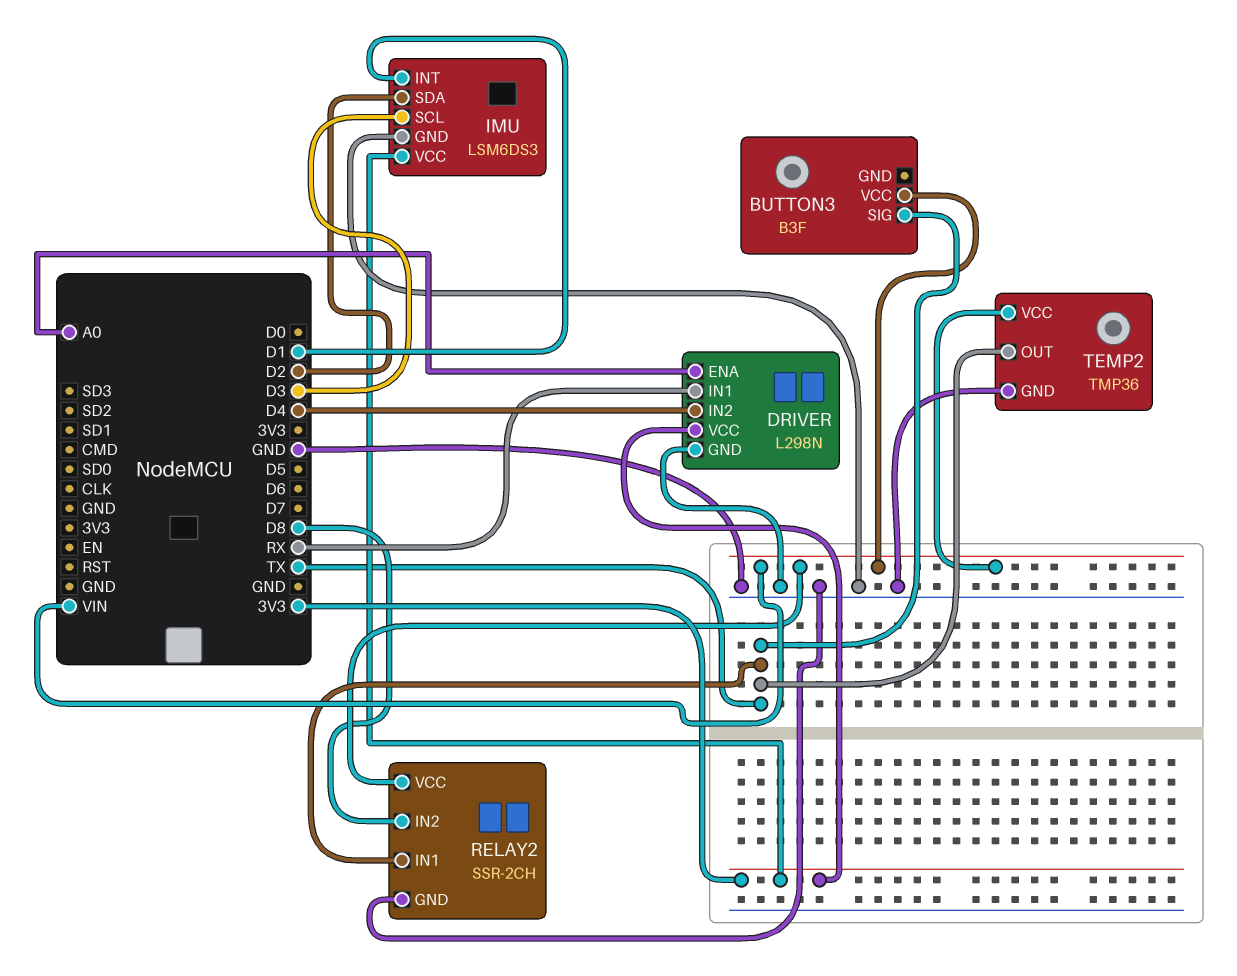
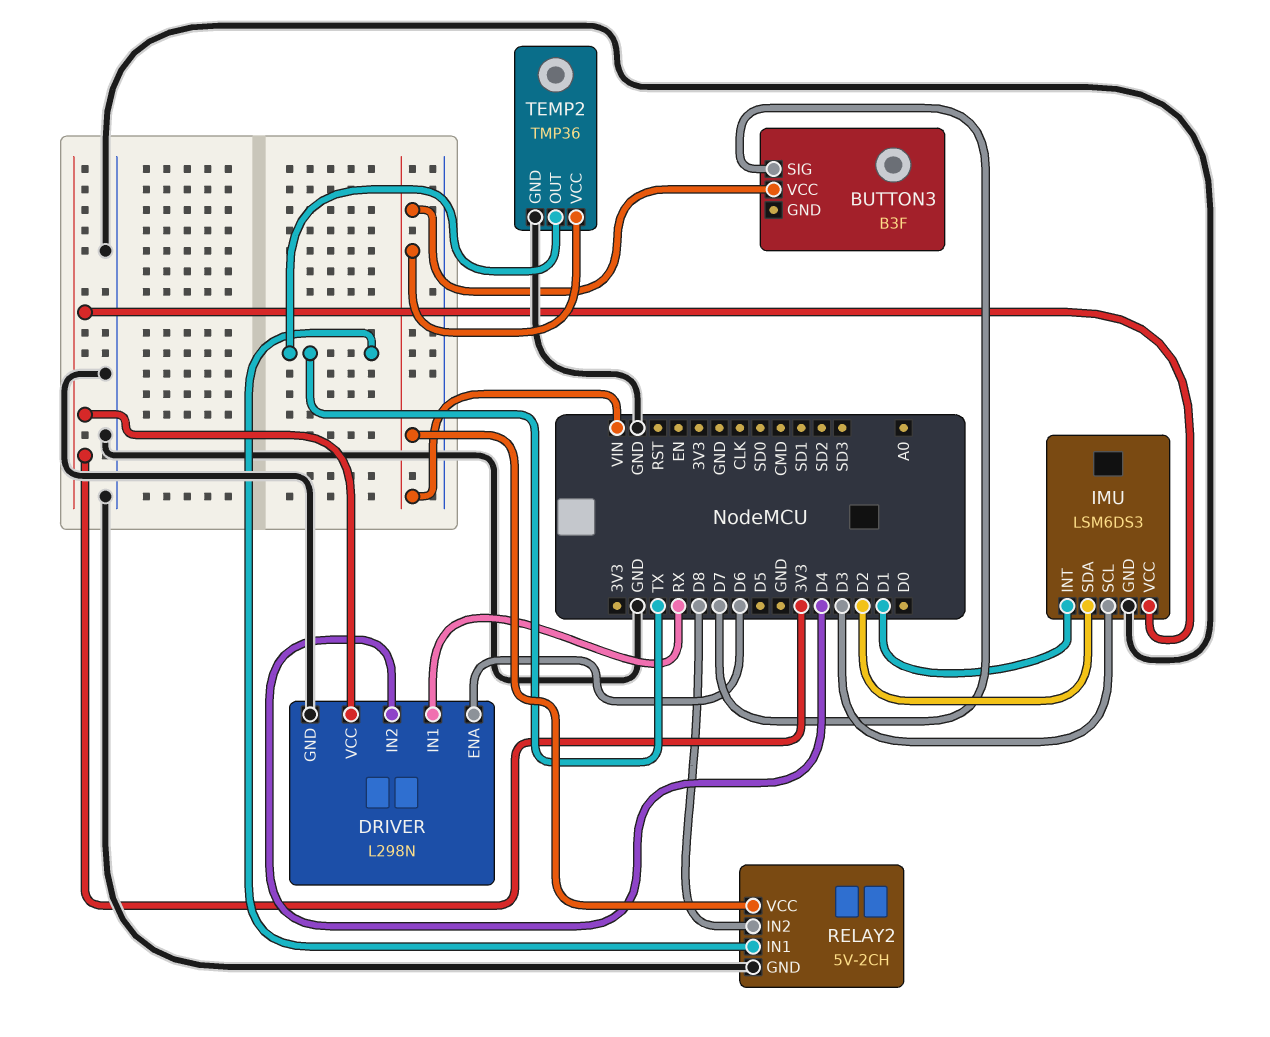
BUTTON3 pin SIG: TX -> D7
DRIVER pin ENA: A0 -> D6
RELAY2: SSR-2CH -> 5V-2CH

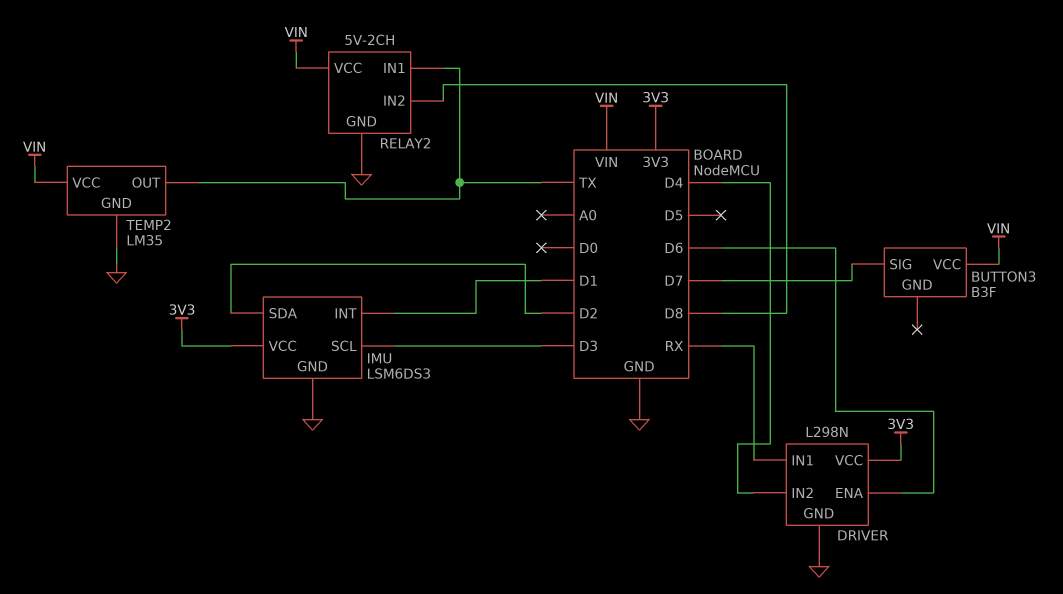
TEMP2: TMP36 -> LM35

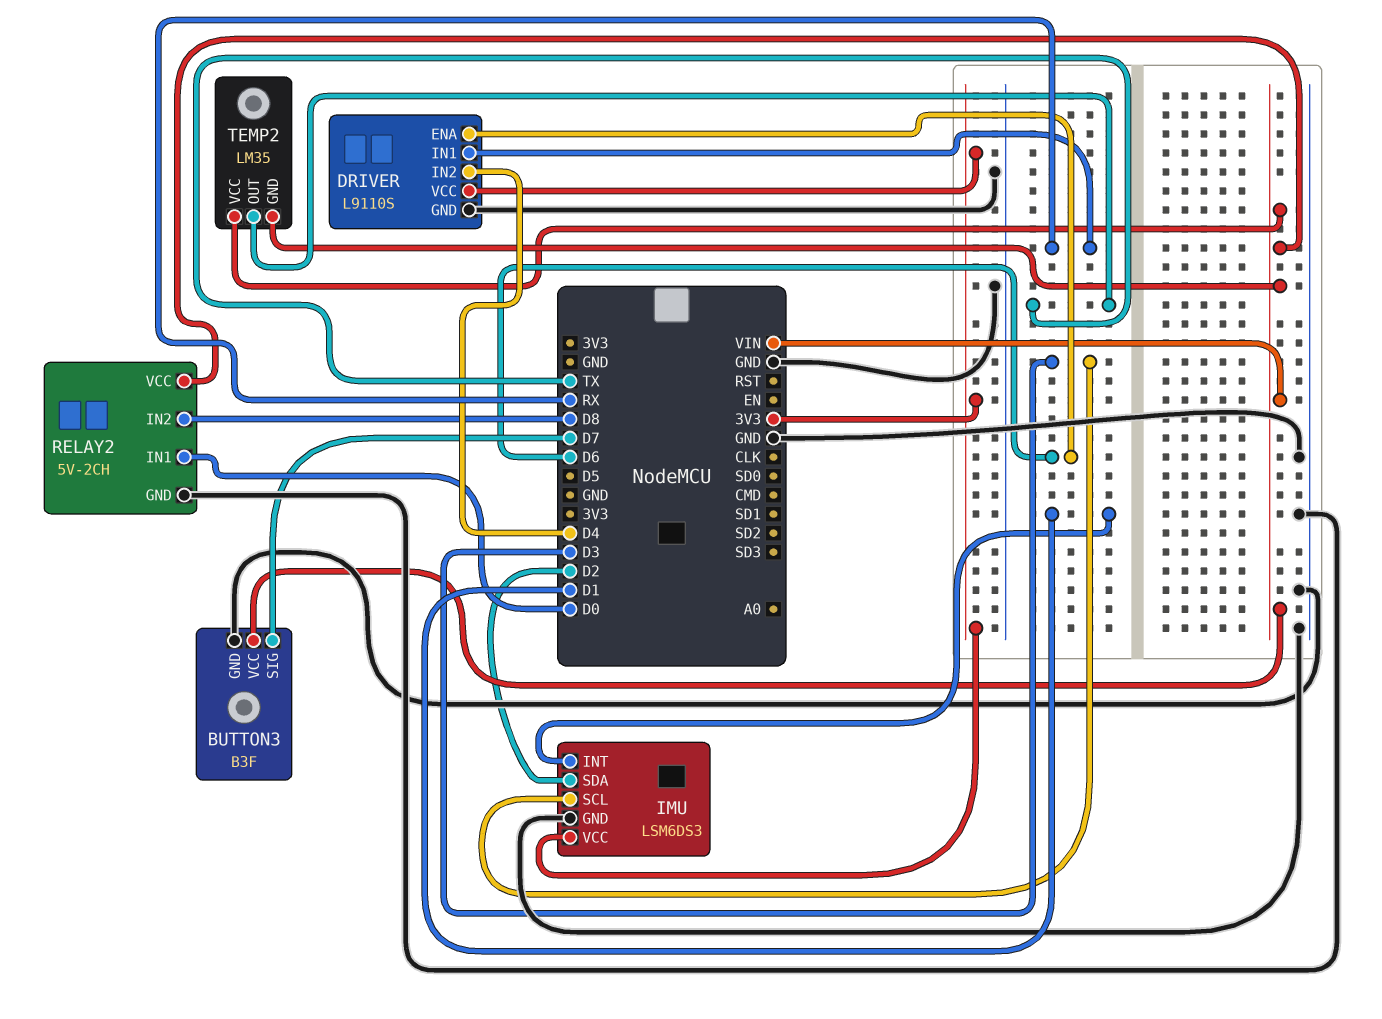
BUTTON3 pin GND: none -> GND
DRIVER: L298N -> L9110S
RELAY2 pin IN1: TX -> D0
TEMP2 pin GND: GND -> VIN

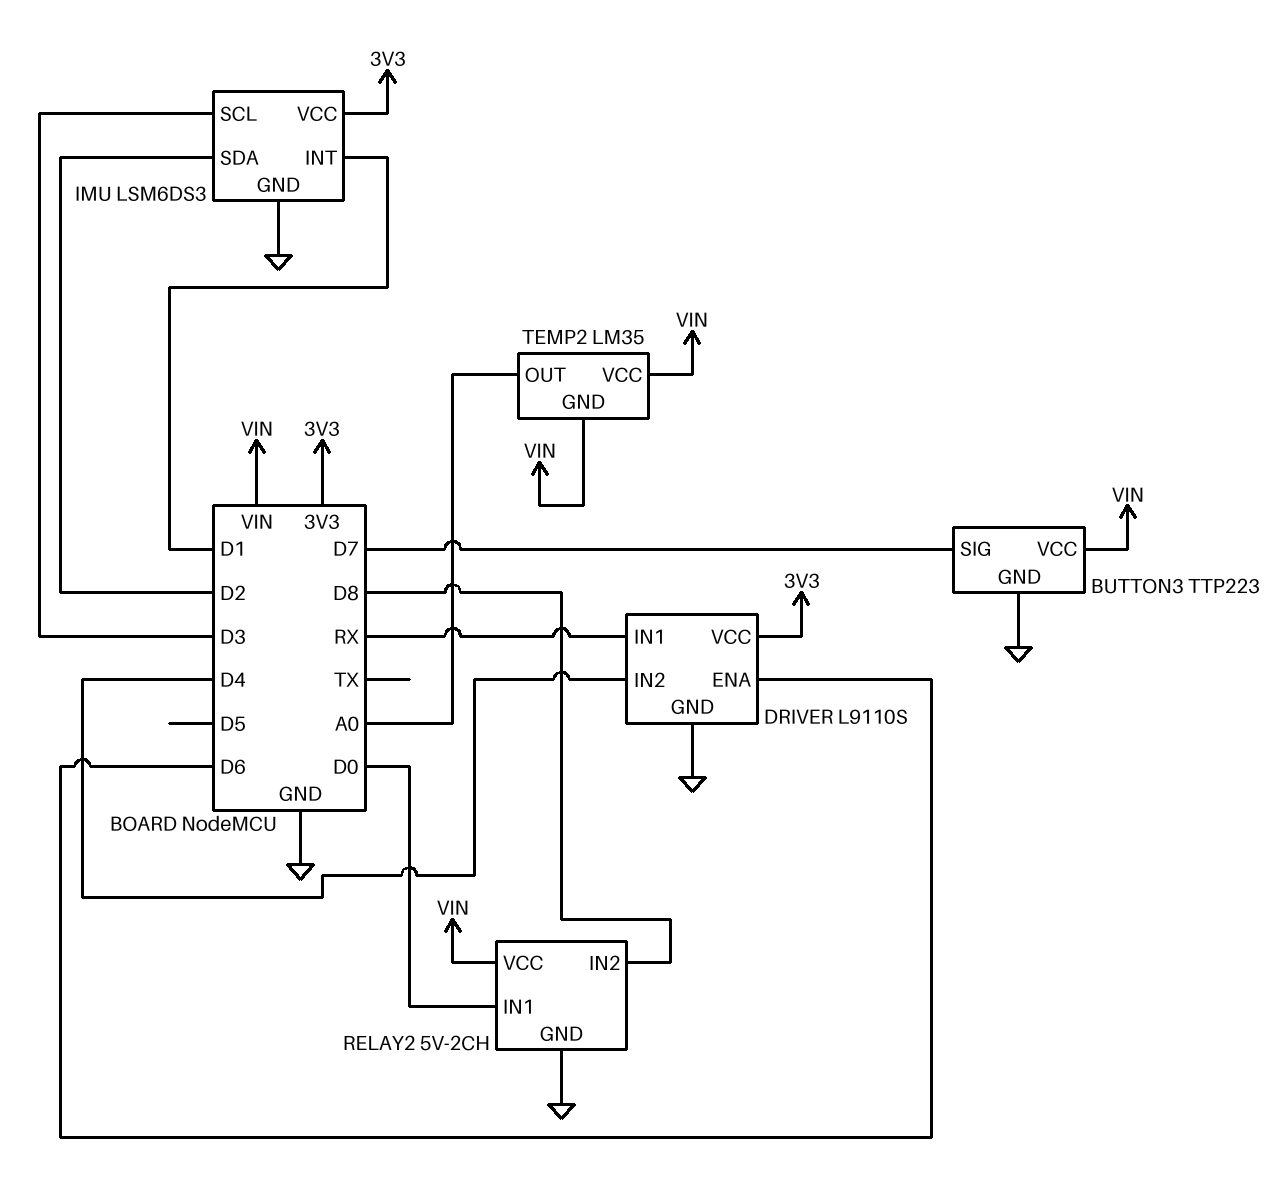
BUTTON3: B3F -> TTP223
TEMP2 pin OUT: TX -> A0

